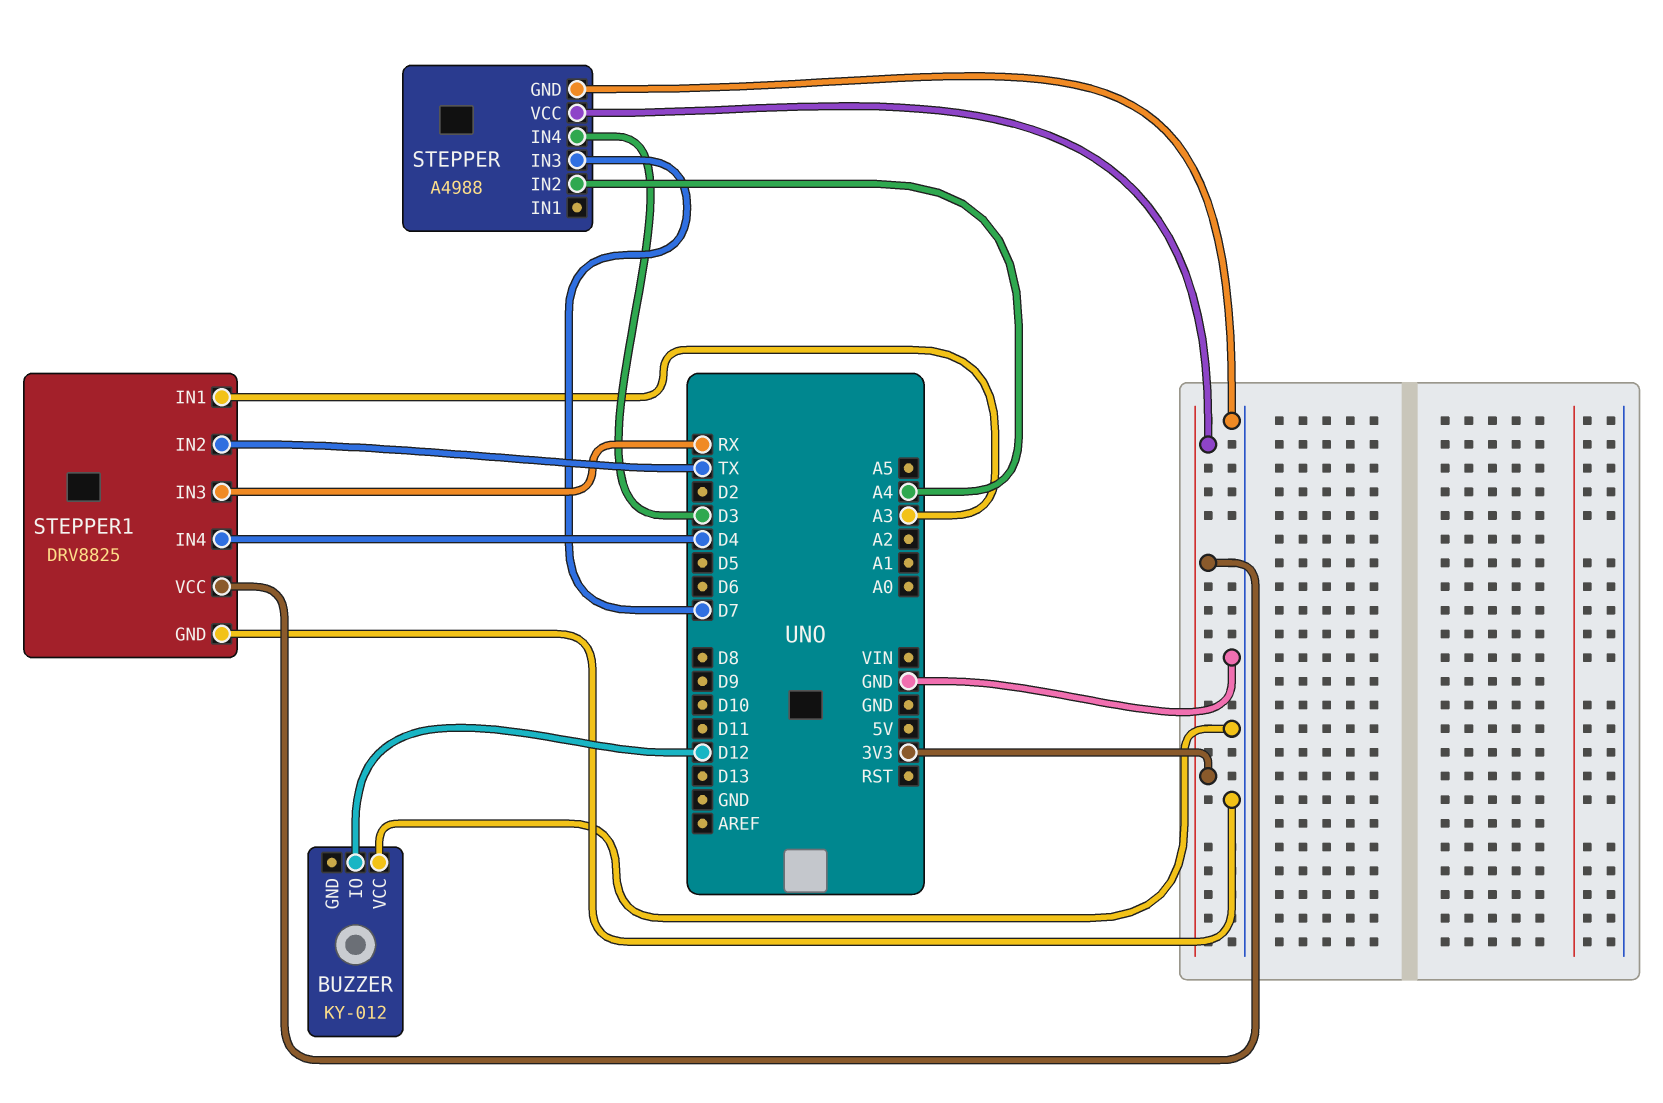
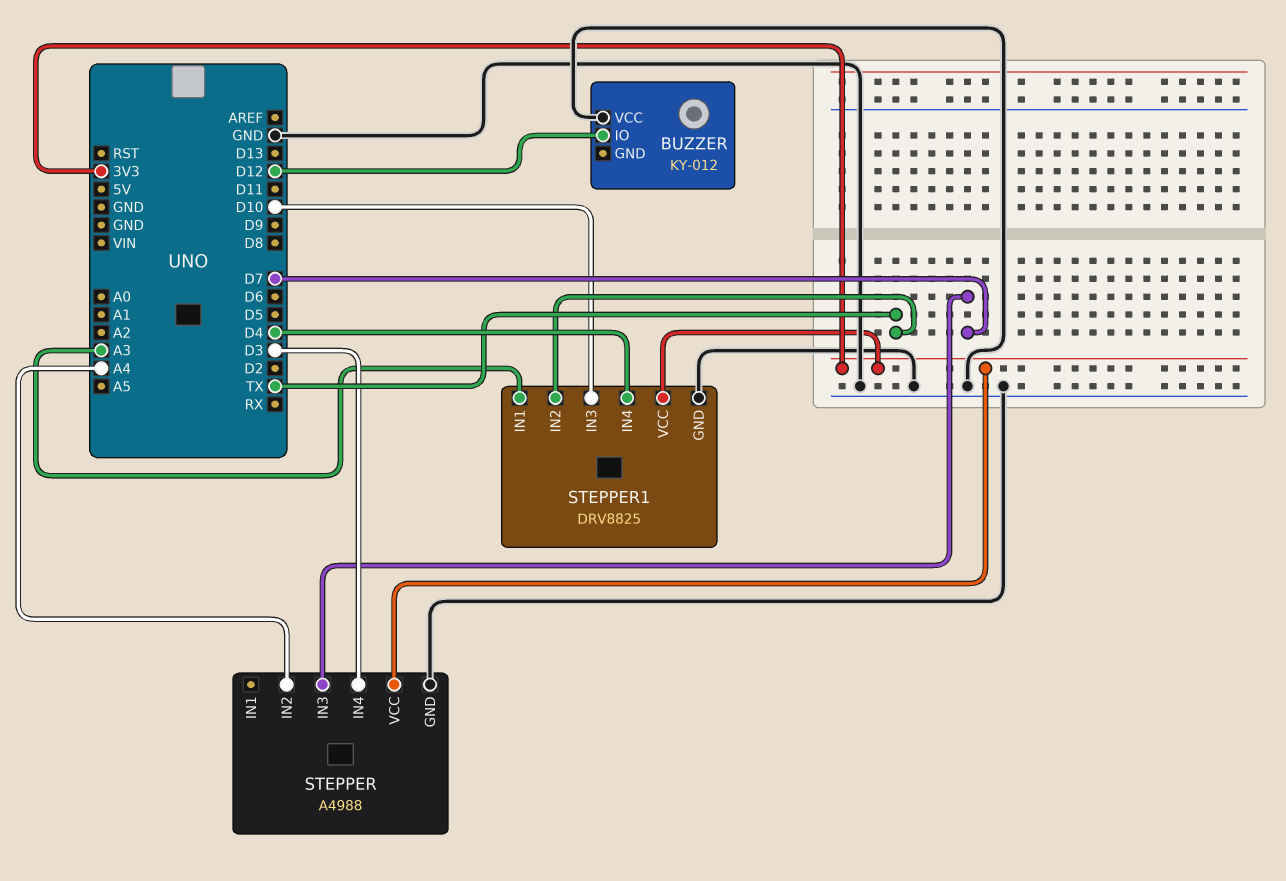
STEPPER1 pin IN3: RX -> D10

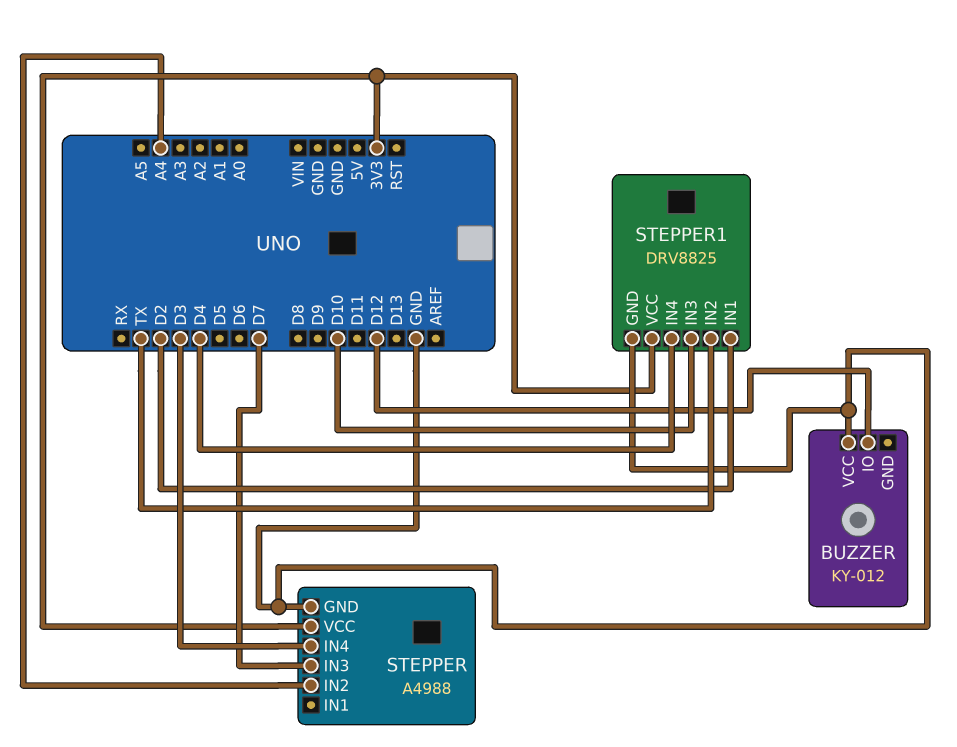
STEPPER1 pin IN1: A3 -> D2

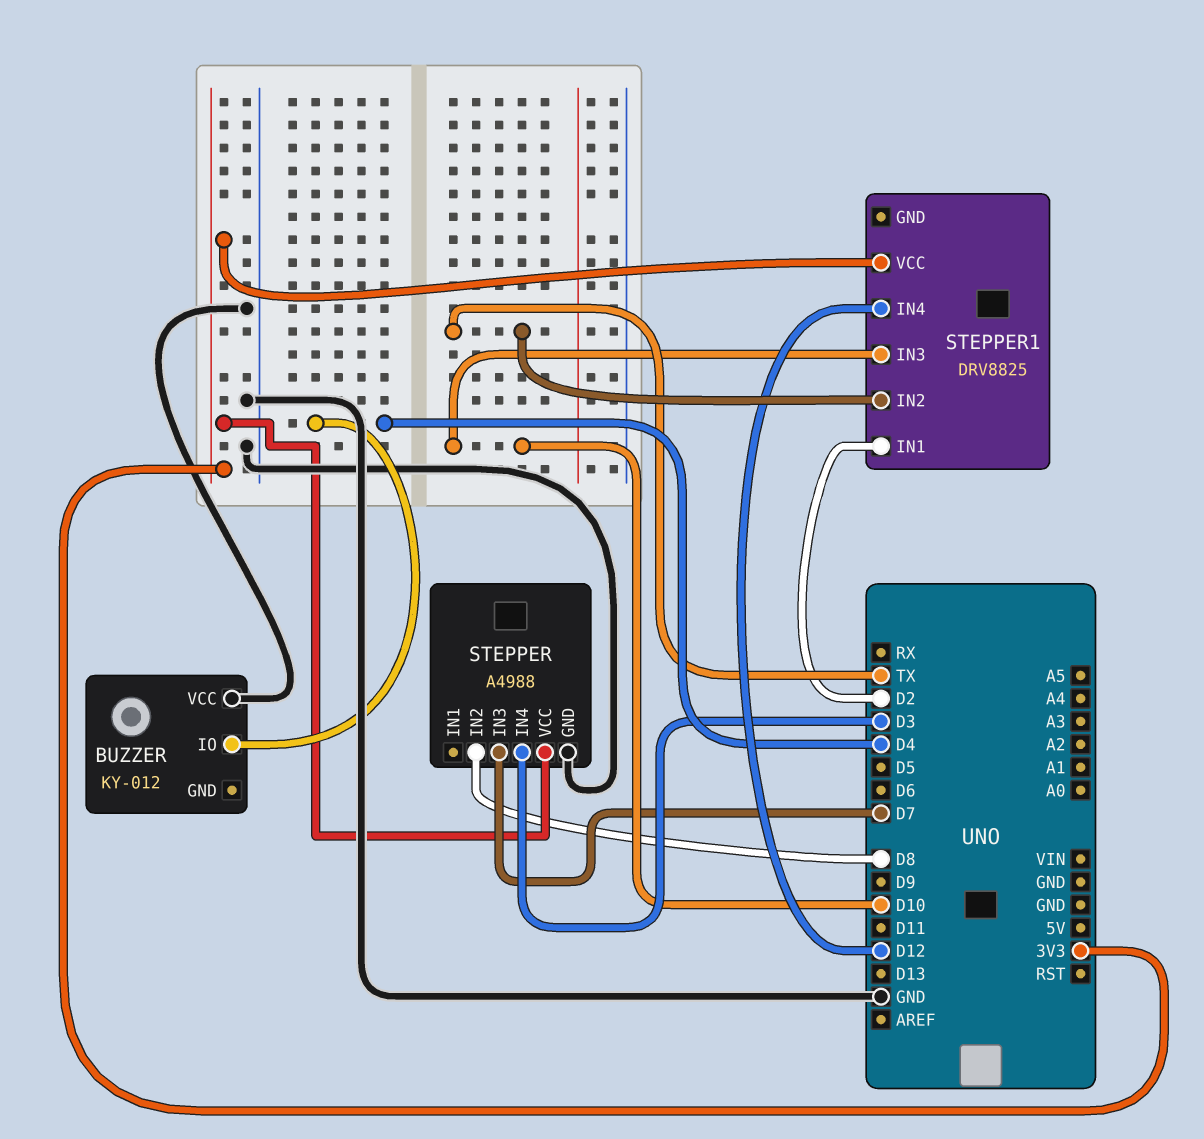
BUZZER pin IO: D12 -> D4
STEPPER pin IN2: A4 -> D8
STEPPER1 pin GND: GND -> none
STEPPER1 pin IN4: D4 -> D12

